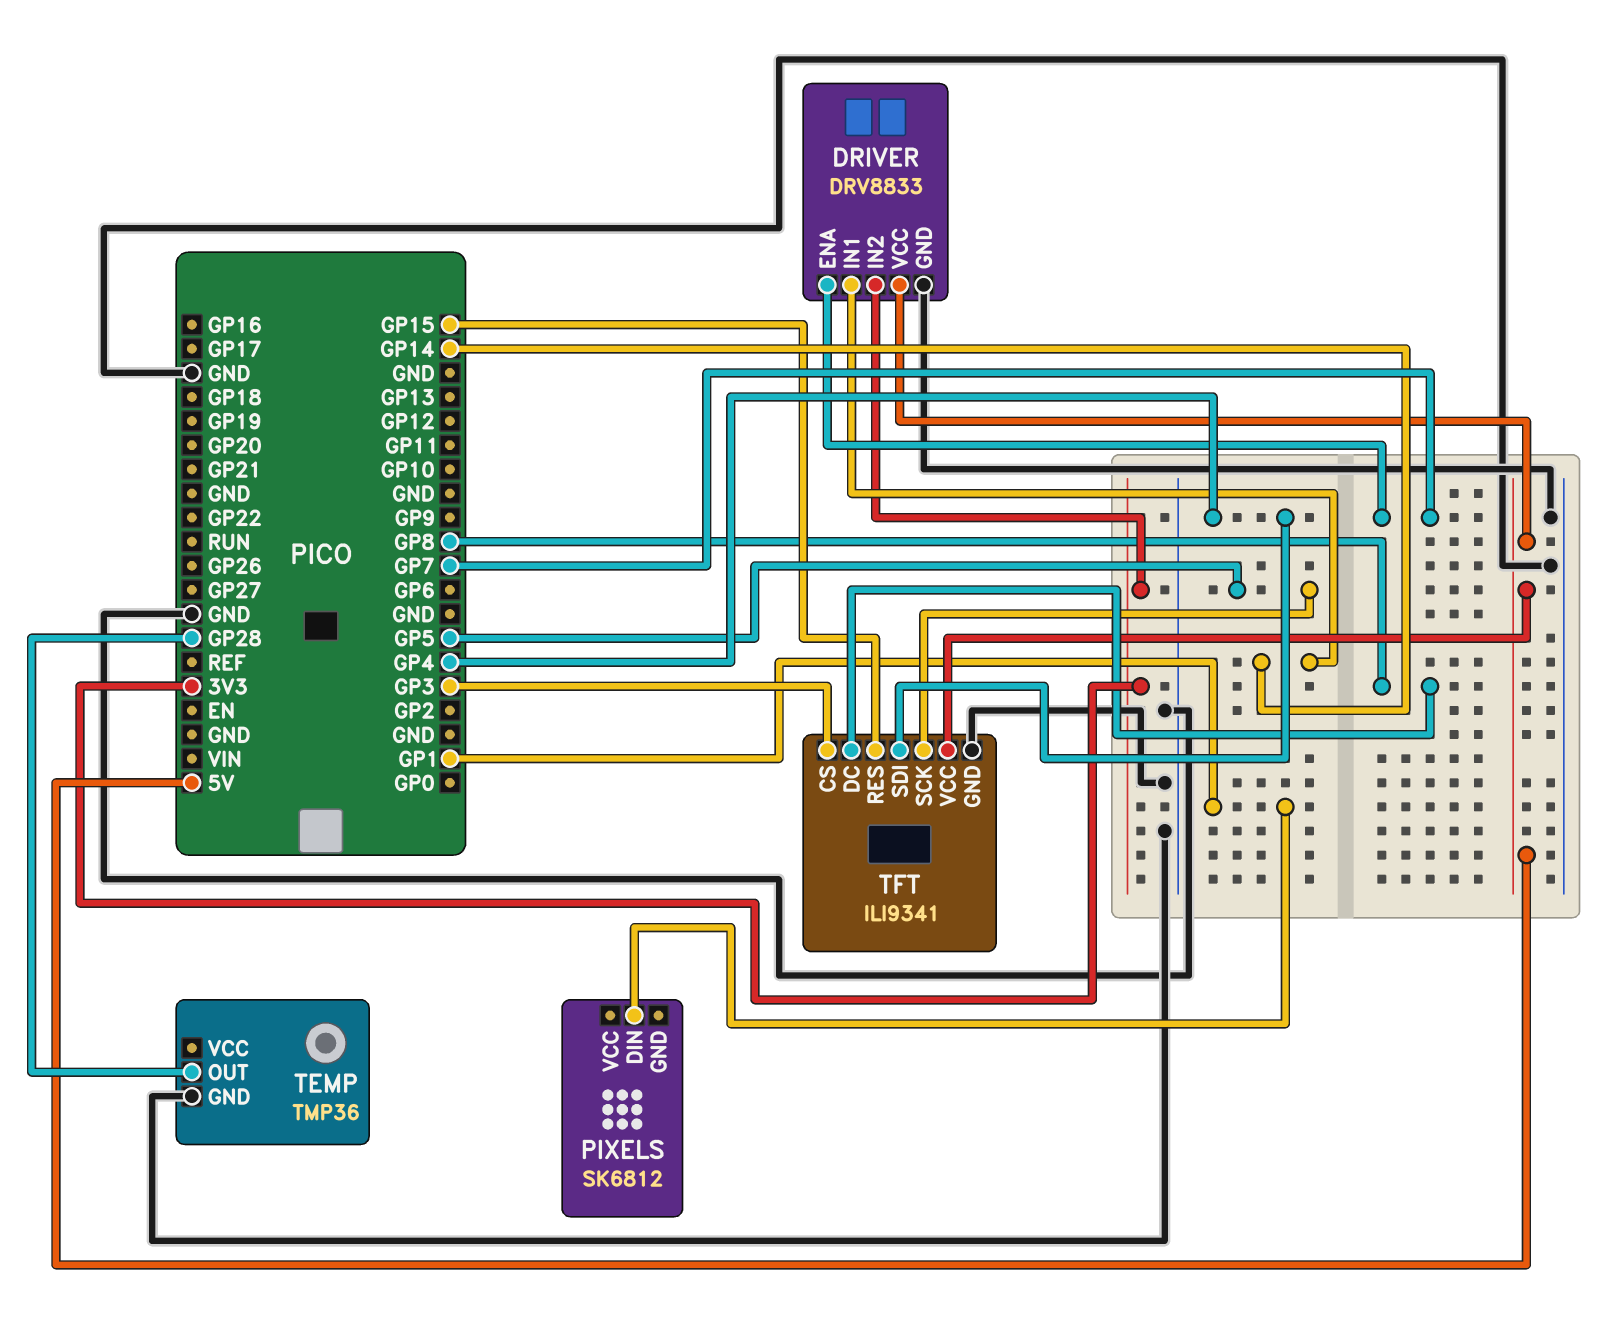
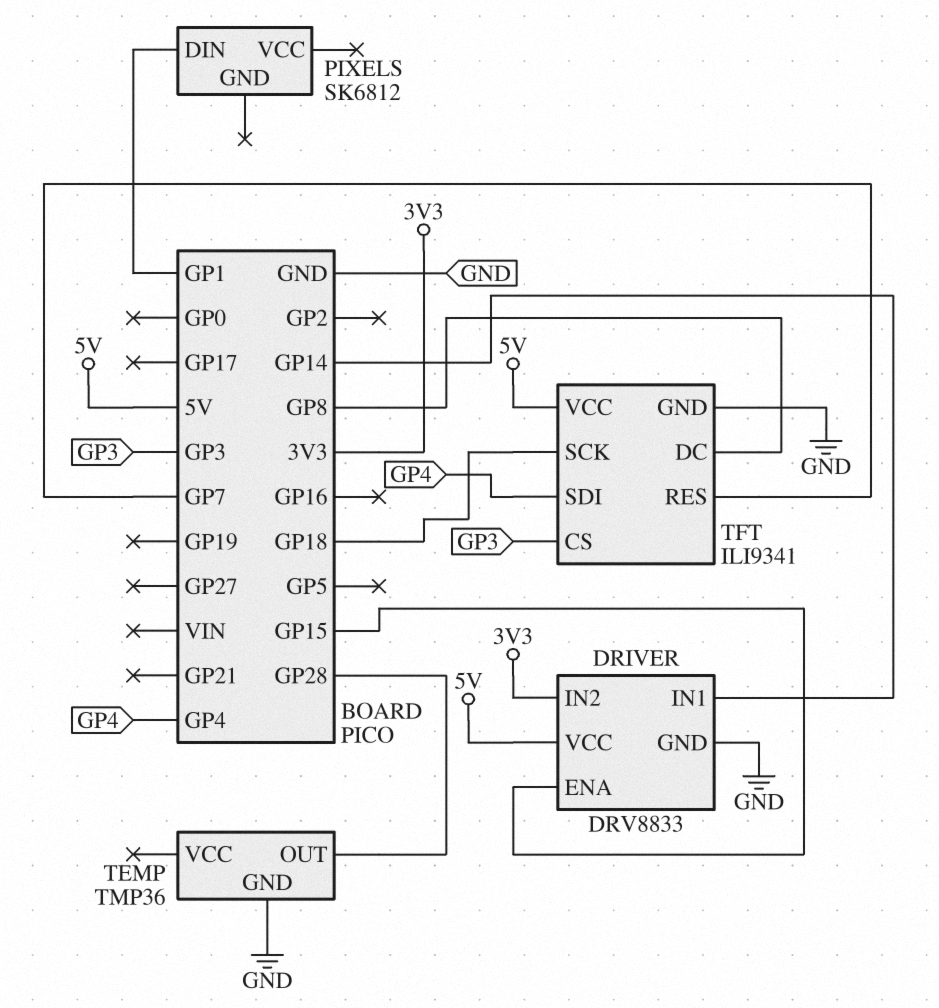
DRIVER pin ENA: GP7 -> GP15
TFT pin RES: GP15 -> GP7
TFT pin SCK: GP5 -> GP18

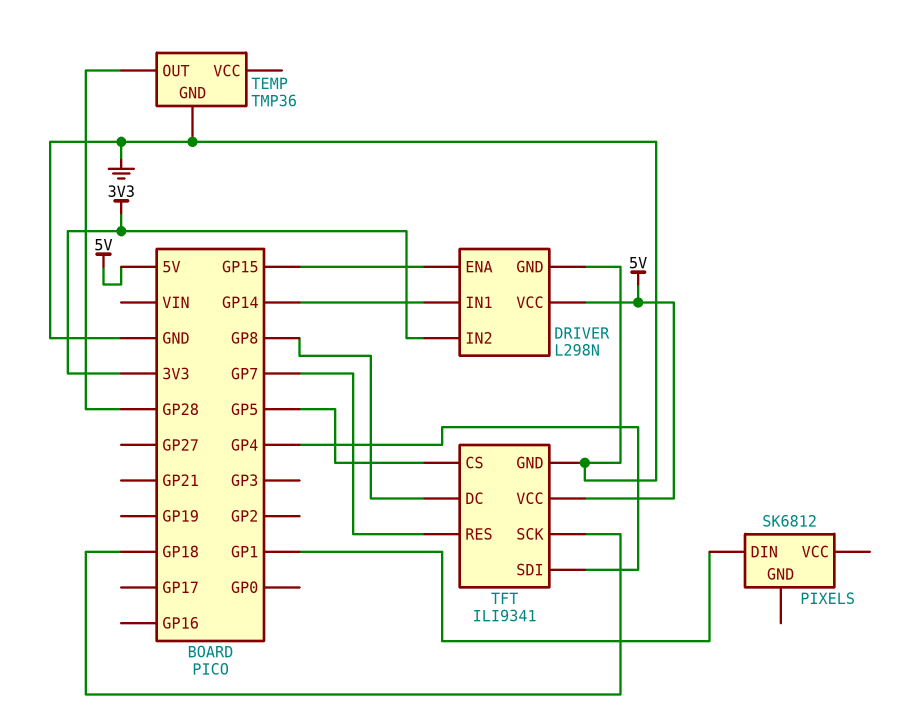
DRIVER: DRV8833 -> L298N
TFT pin CS: GP3 -> GP5

